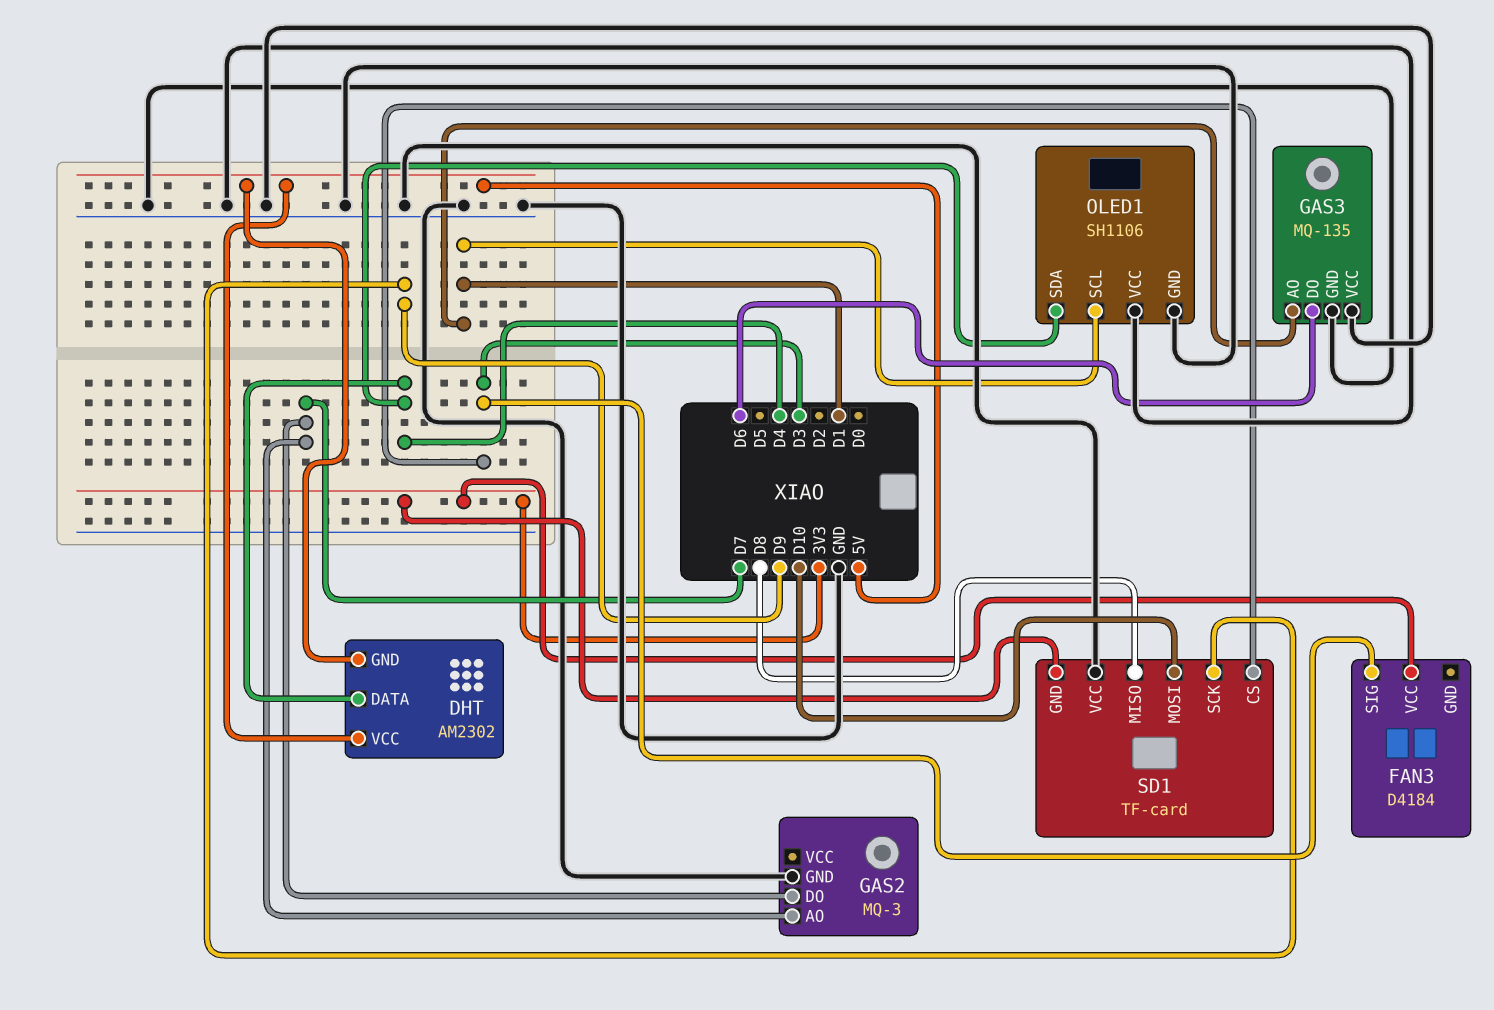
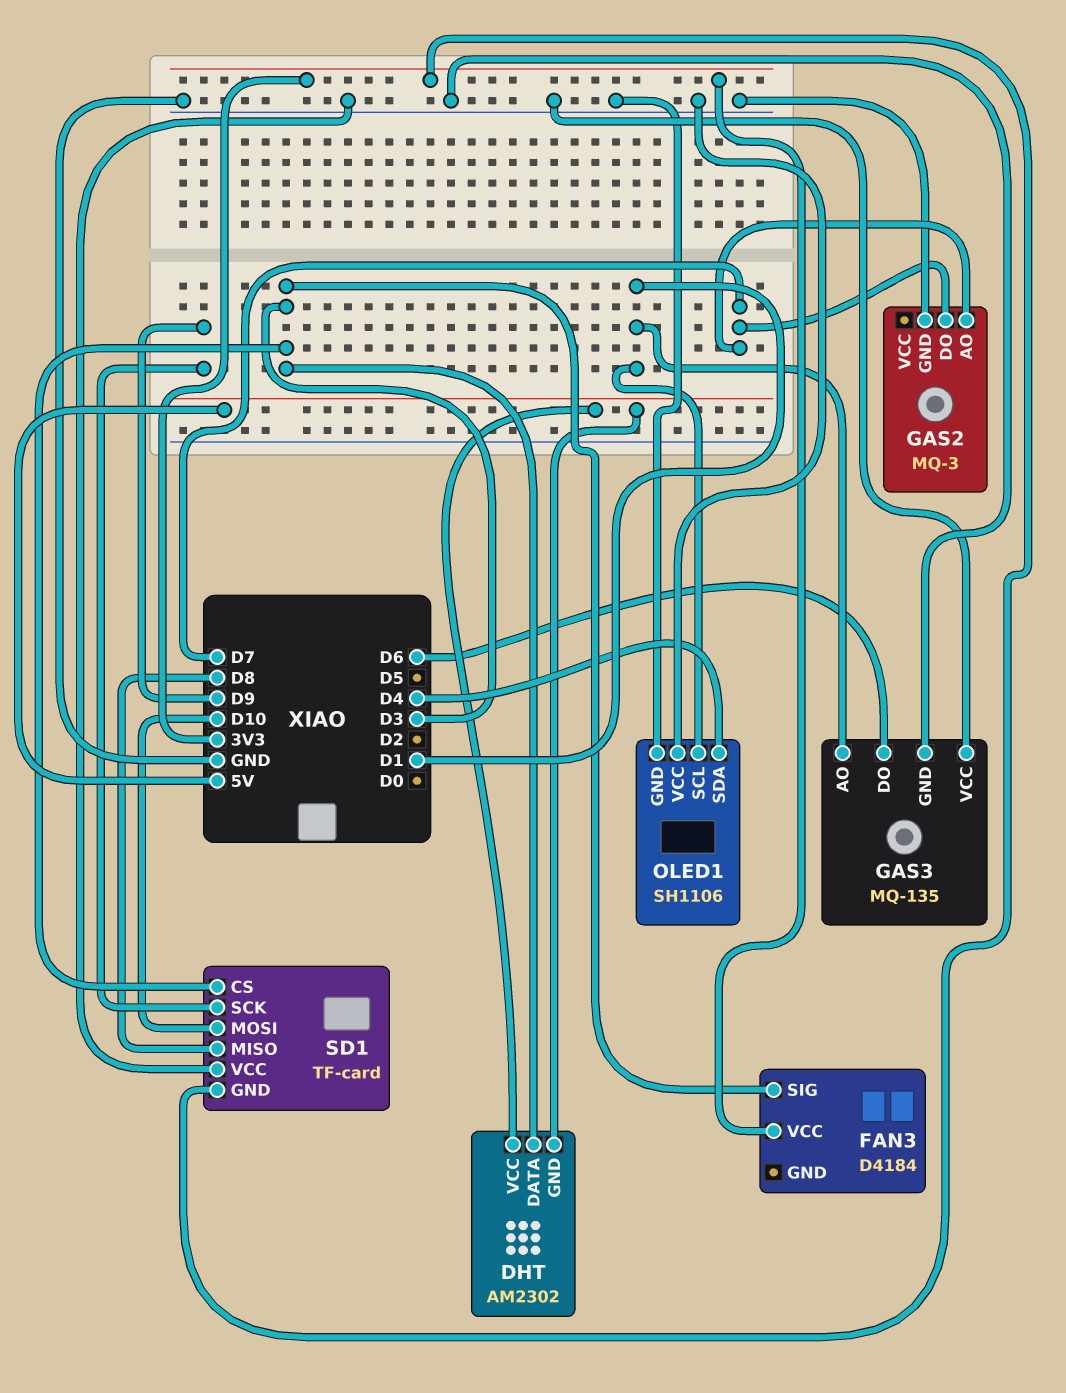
DHT pin DATA: D4 -> D3

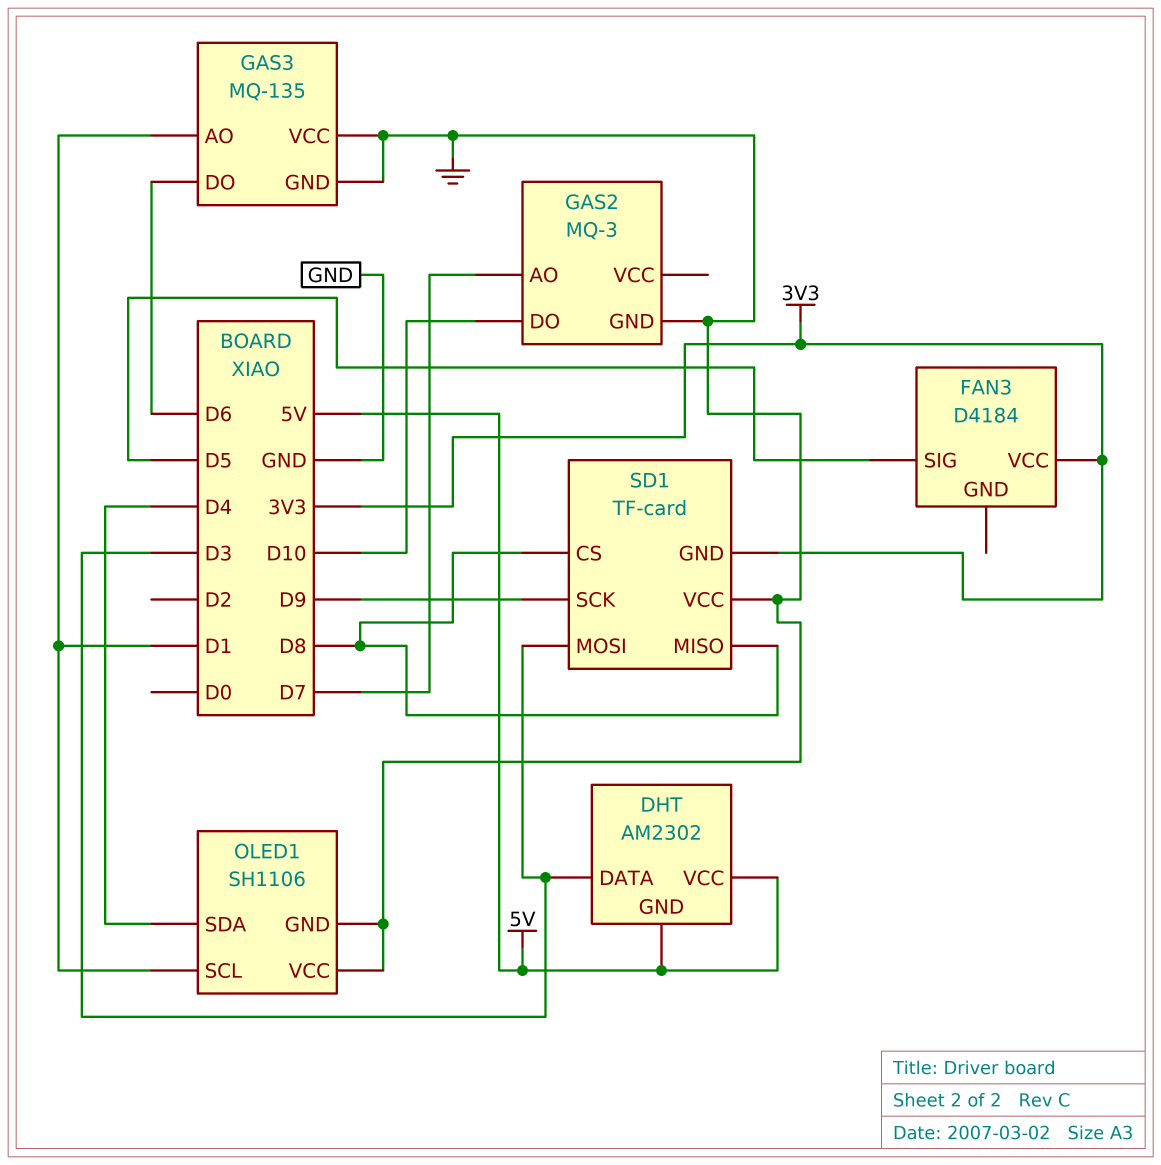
FAN3 pin SIG: D3 -> D5
GAS2 pin DO: D7 -> D10
SD1 pin CS: D3 -> D8
SD1 pin MOSI: D10 -> D3

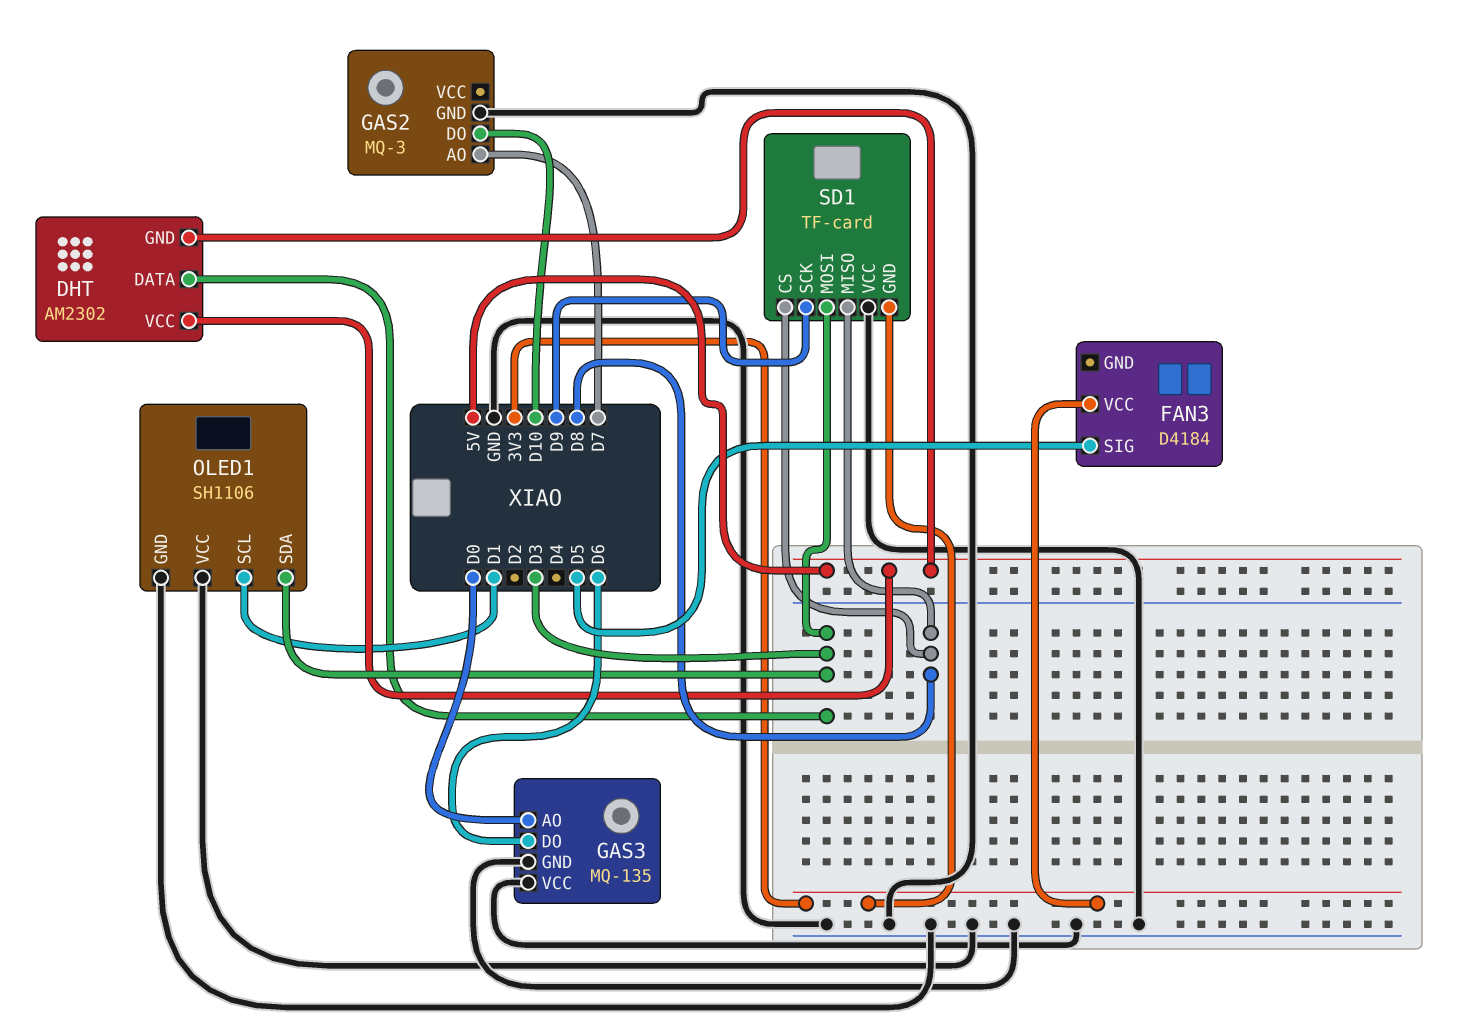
GAS3 pin AO: D1 -> D0
OLED1 pin SDA: D4 -> D3

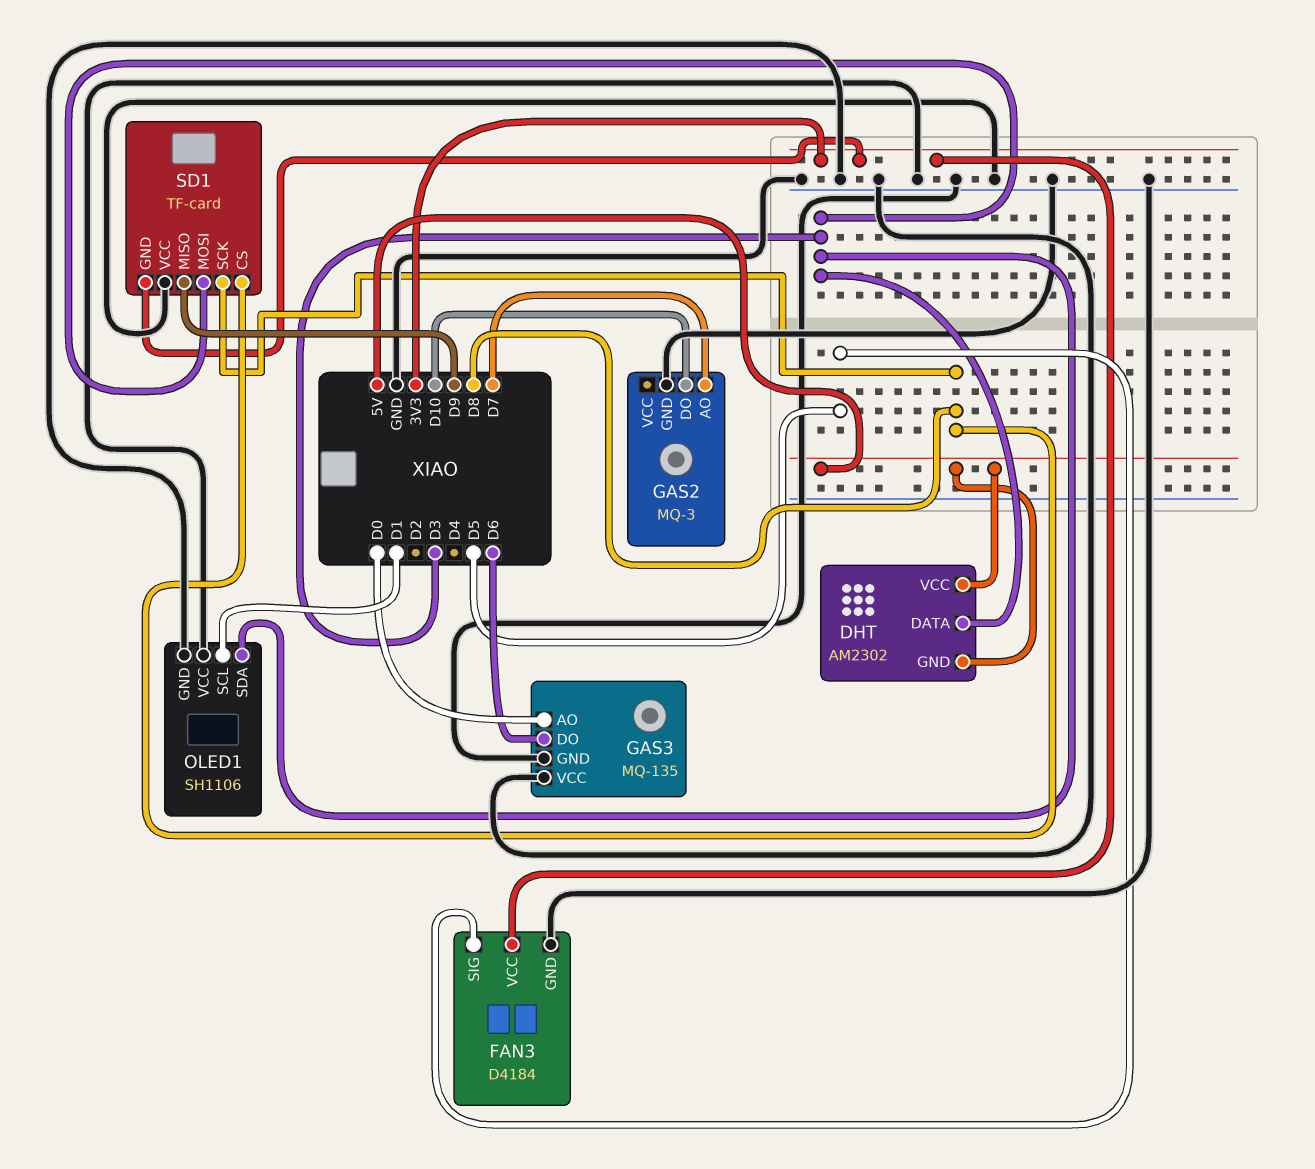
FAN3 pin GND: none -> GND
SD1 pin MISO: D8 -> D9
SD1 pin SCK: D9 -> D8

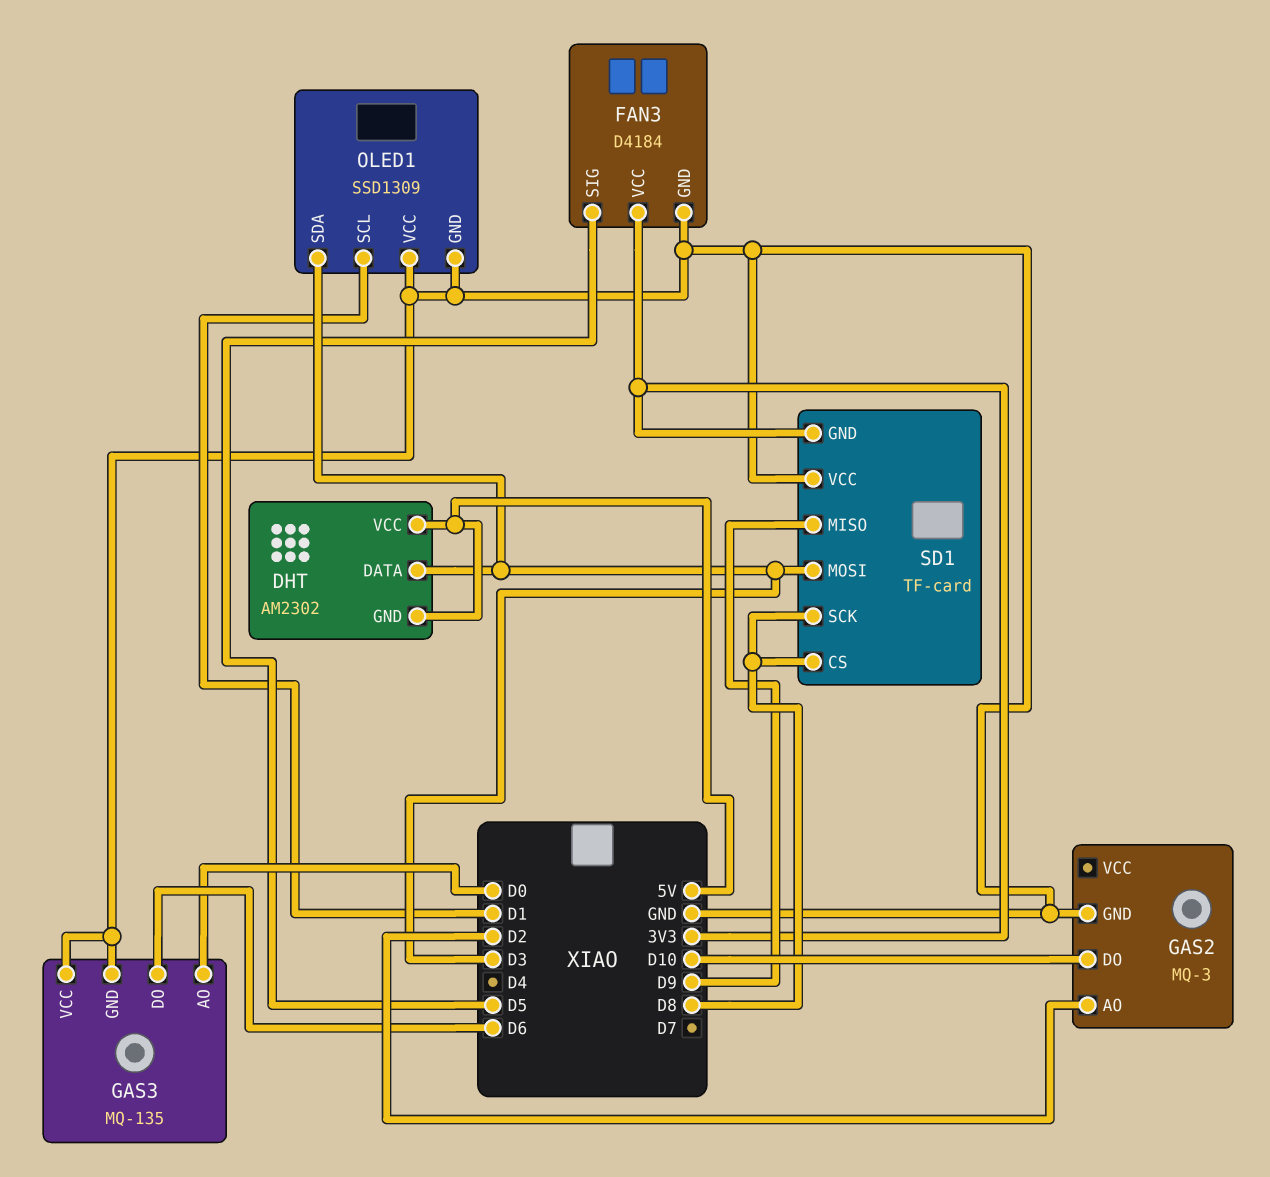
GAS2 pin AO: D7 -> D2
OLED1: SH1106 -> SSD1309

